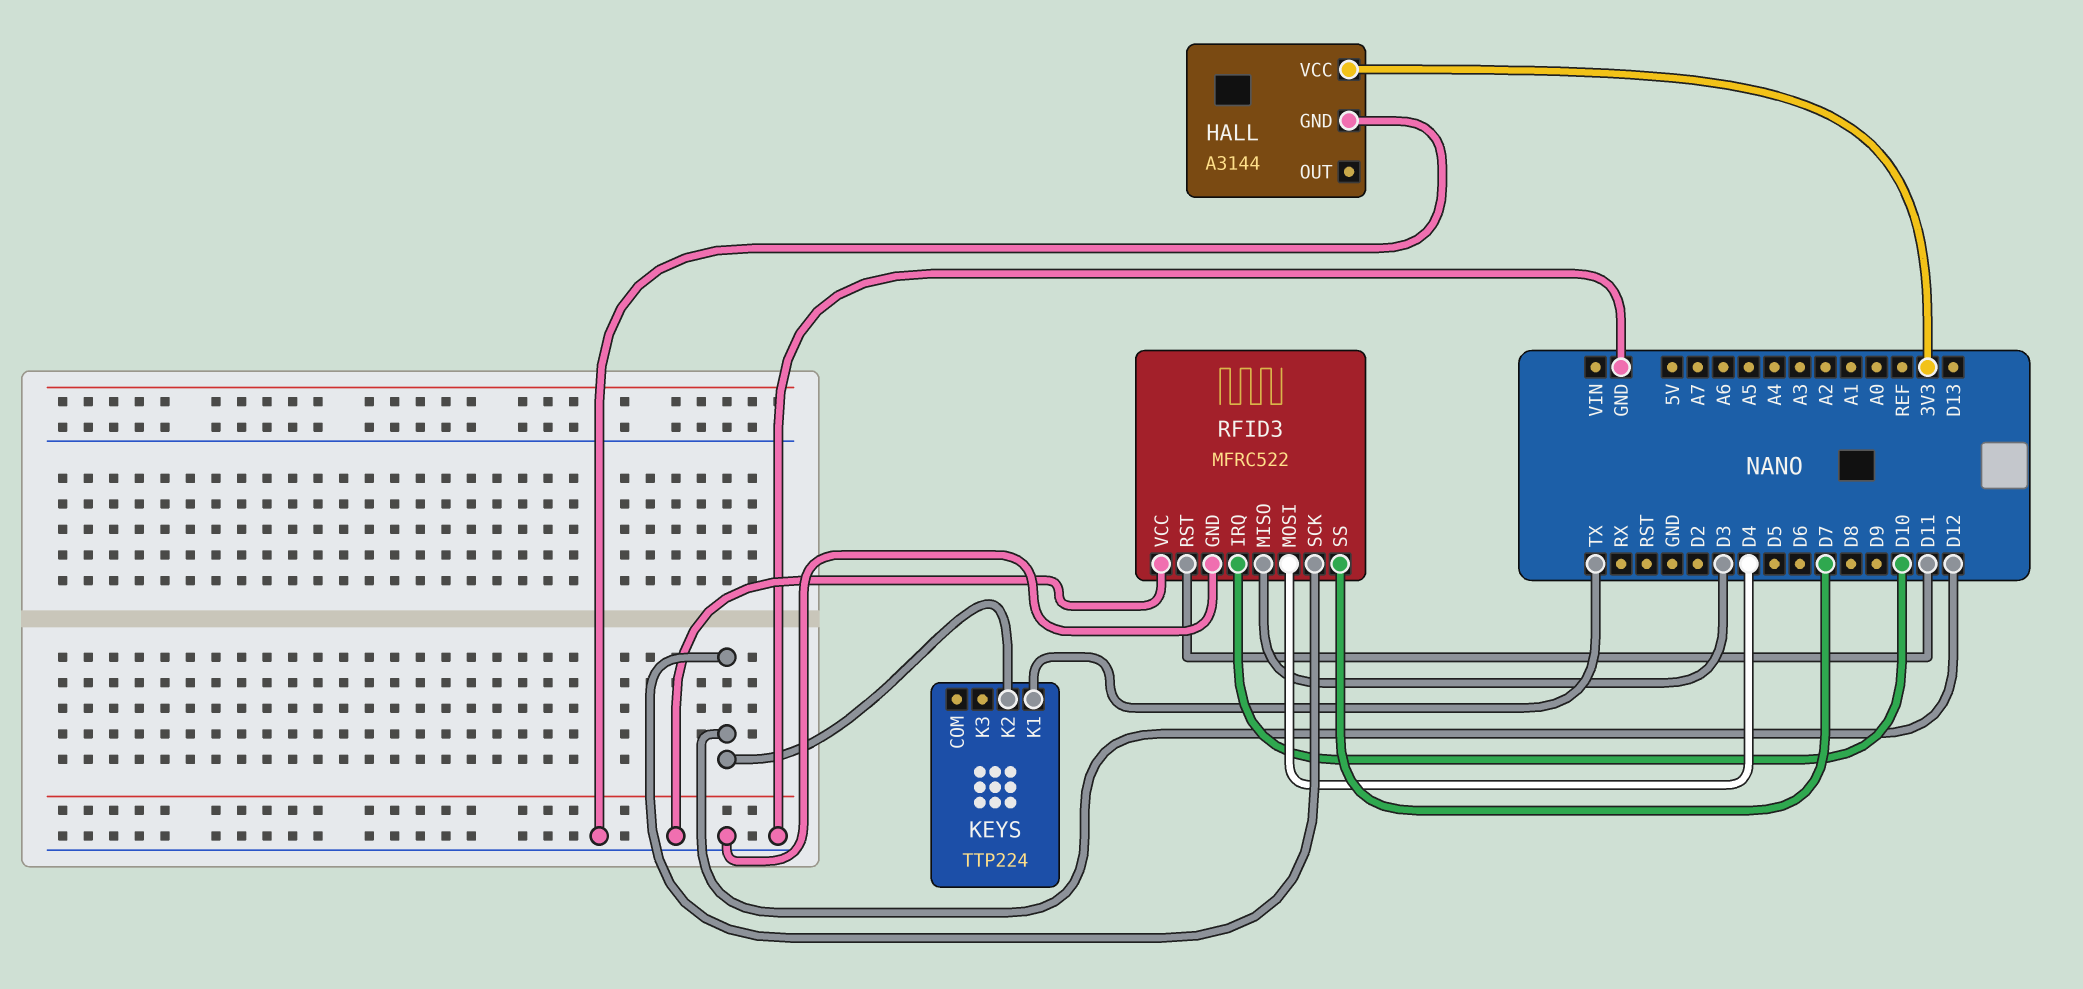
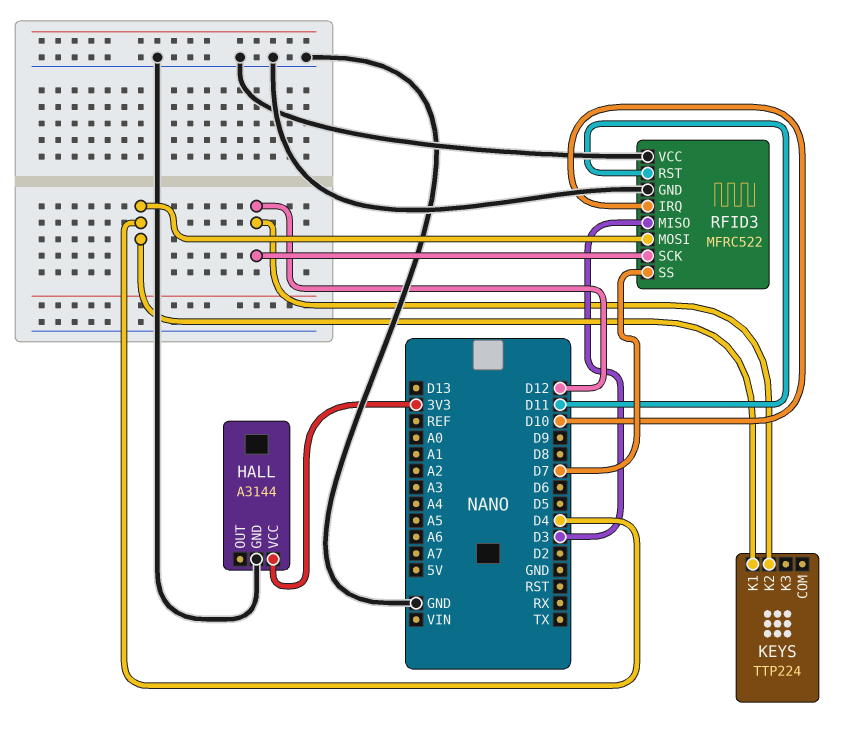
KEYS pin K1: TX -> D4

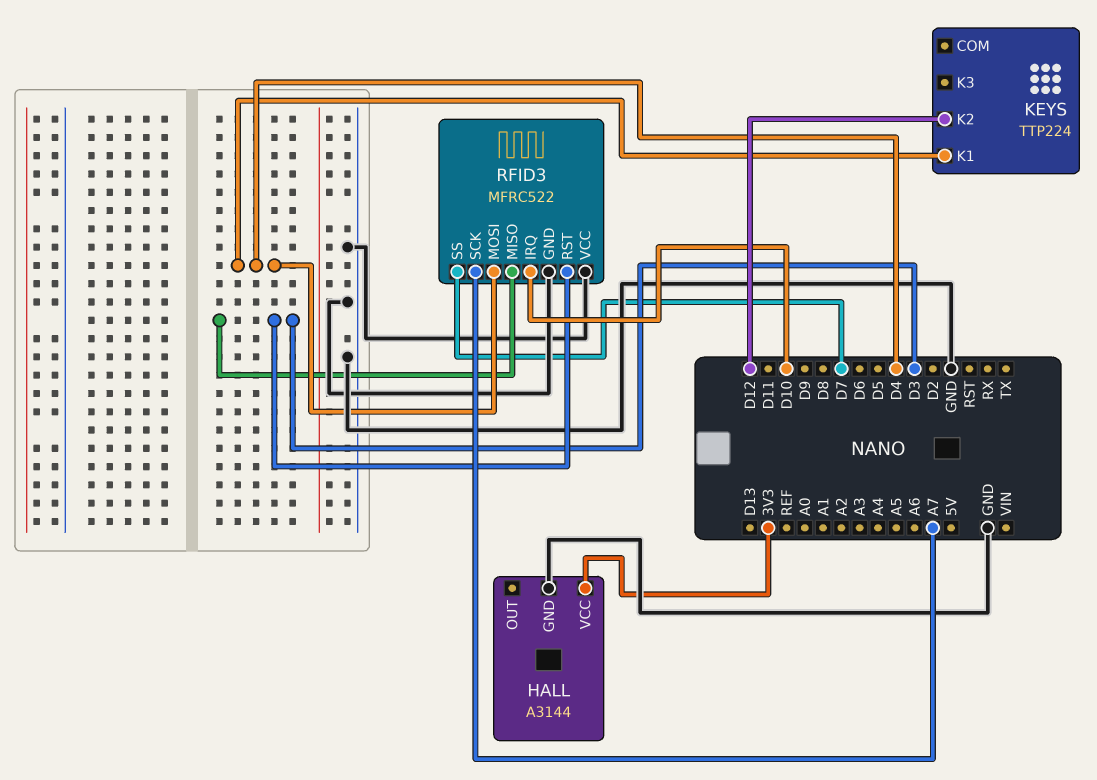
RFID3 pin RST: D11 -> D3
RFID3 pin SCK: D12 -> A7

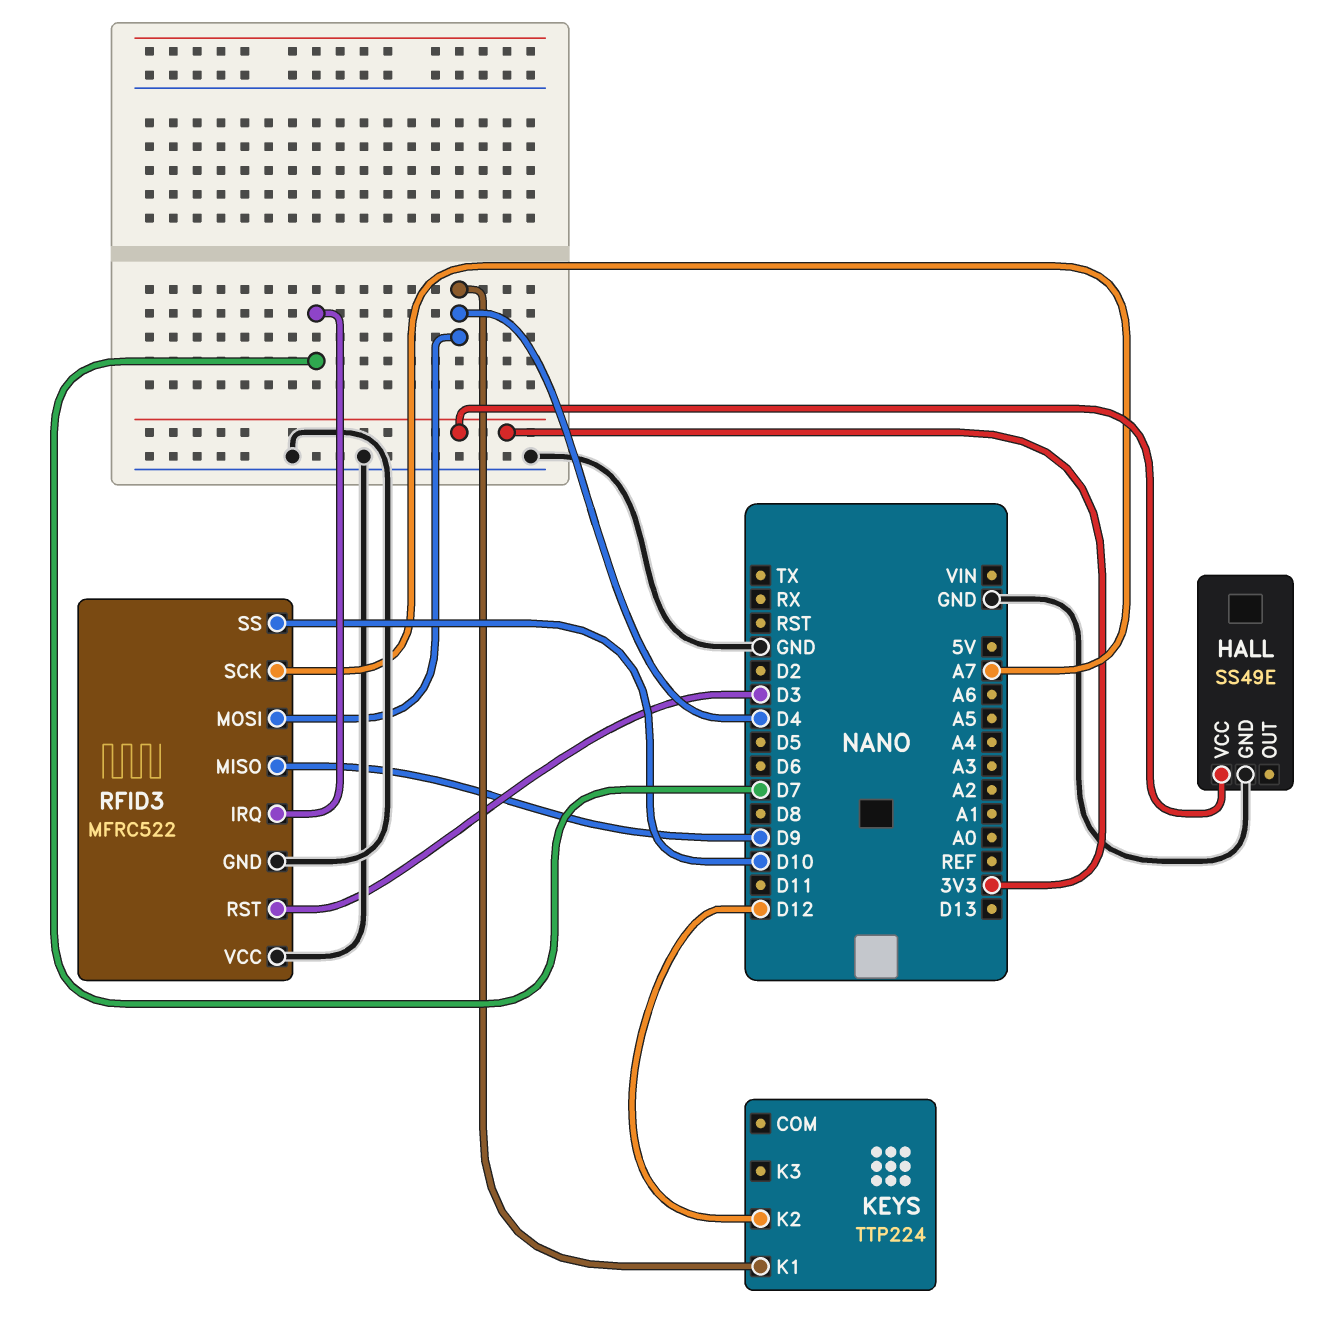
HALL: A3144 -> SS49E
RFID3 pin IRQ: D10 -> D7
RFID3 pin MISO: D3 -> D9
RFID3 pin SS: D7 -> D10

